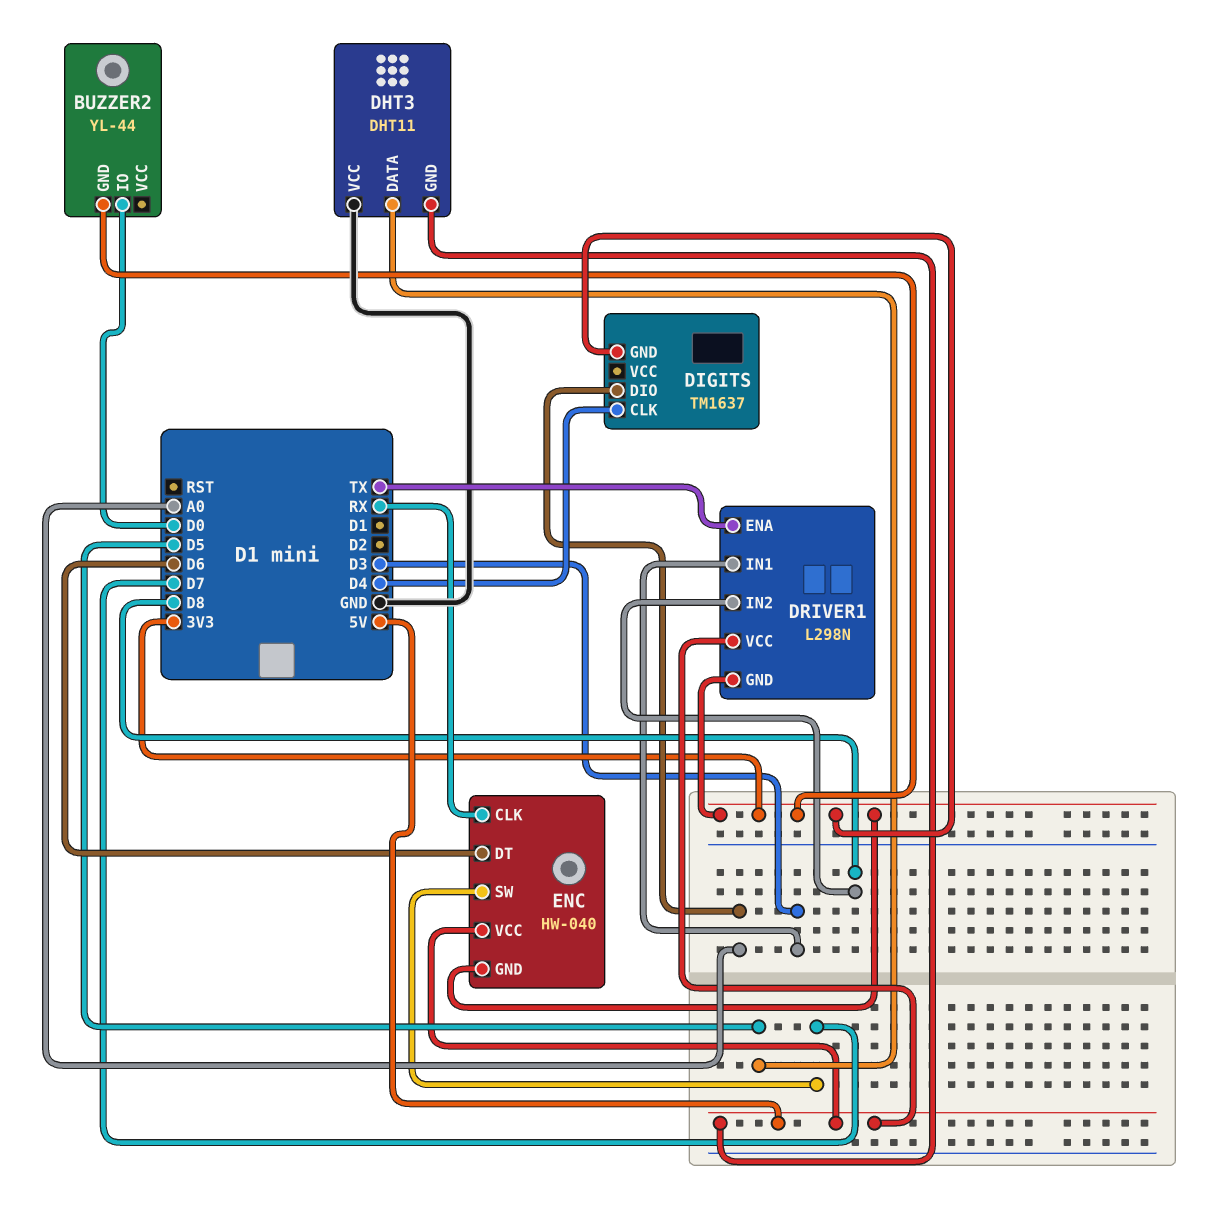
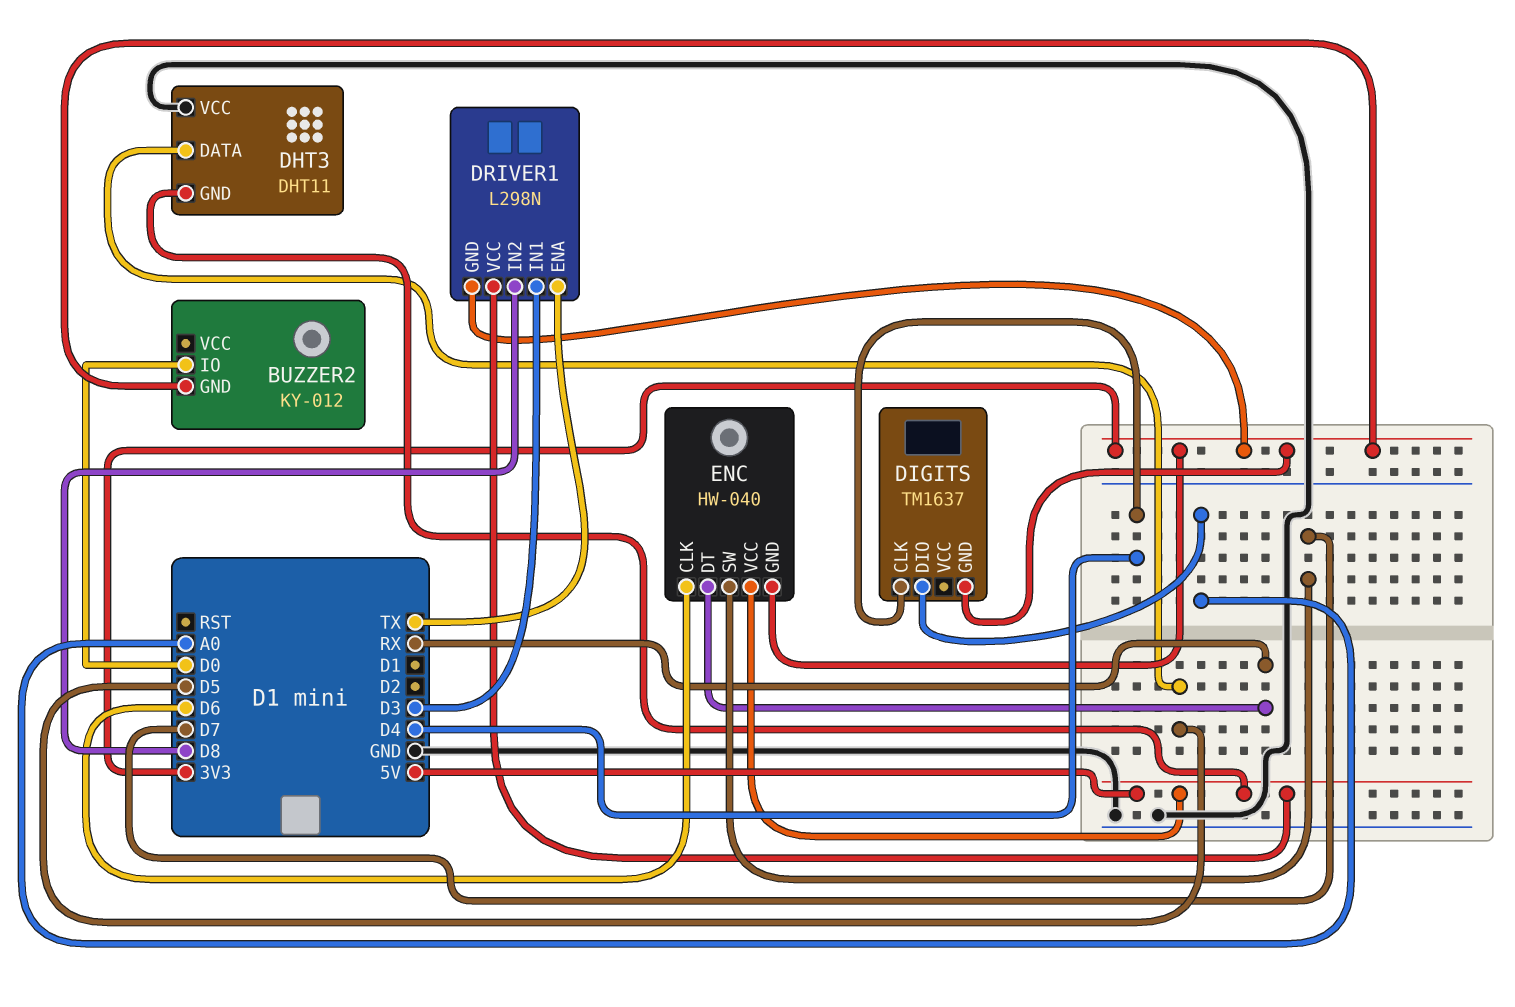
BUZZER2: YL-44 -> KY-012
ENC pin CLK: RX -> D6
ENC pin DT: D6 -> RX

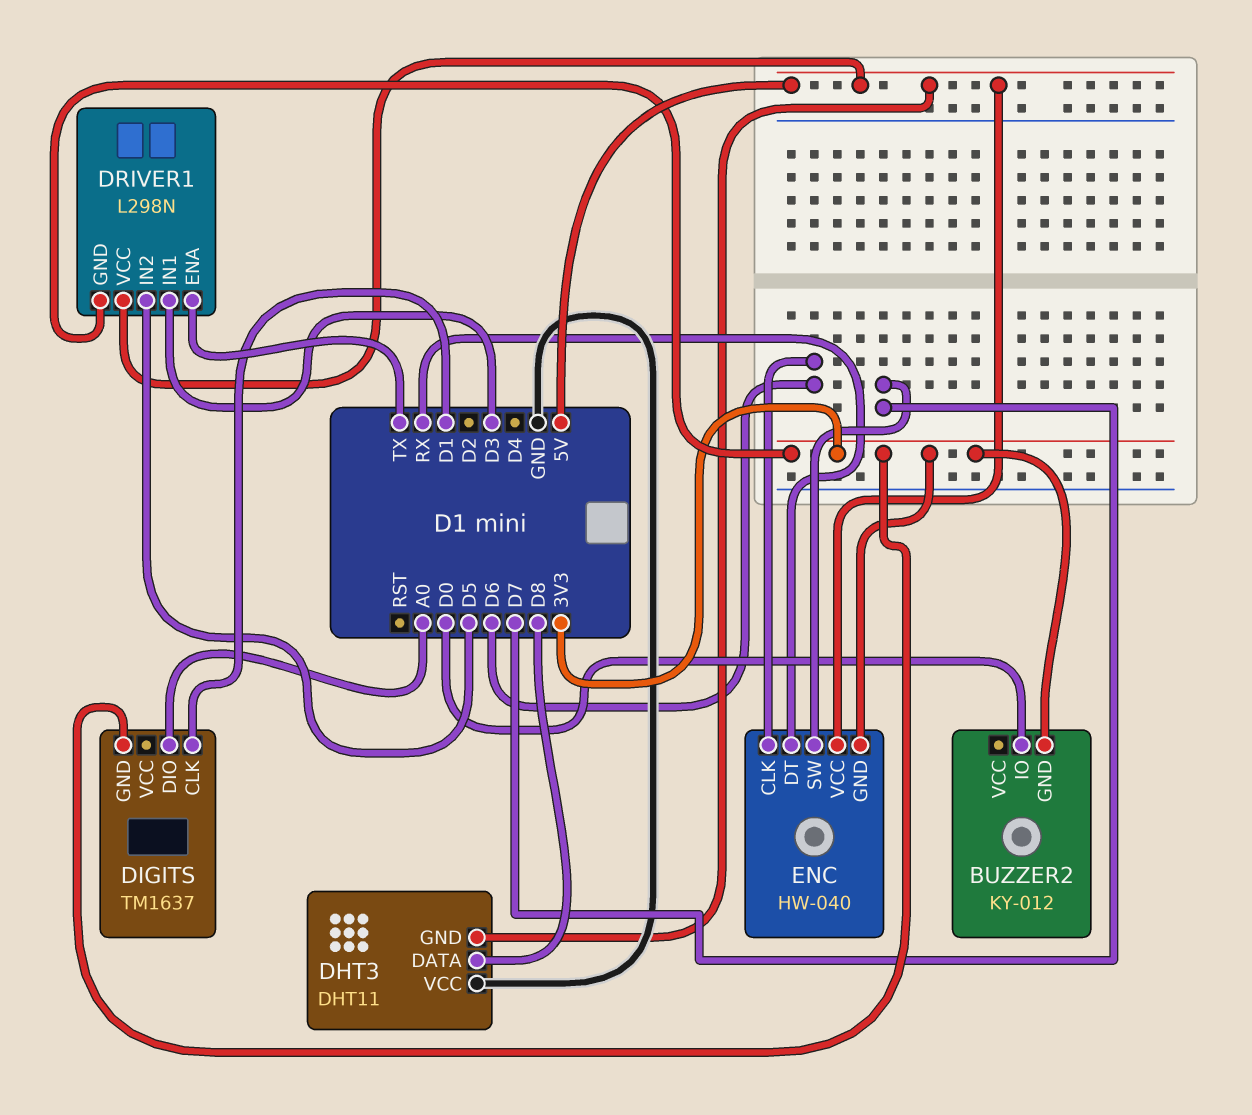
DHT3 pin DATA: D5 -> D8
DIGITS pin CLK: D4 -> D1
DRIVER1 pin IN2: D8 -> D5

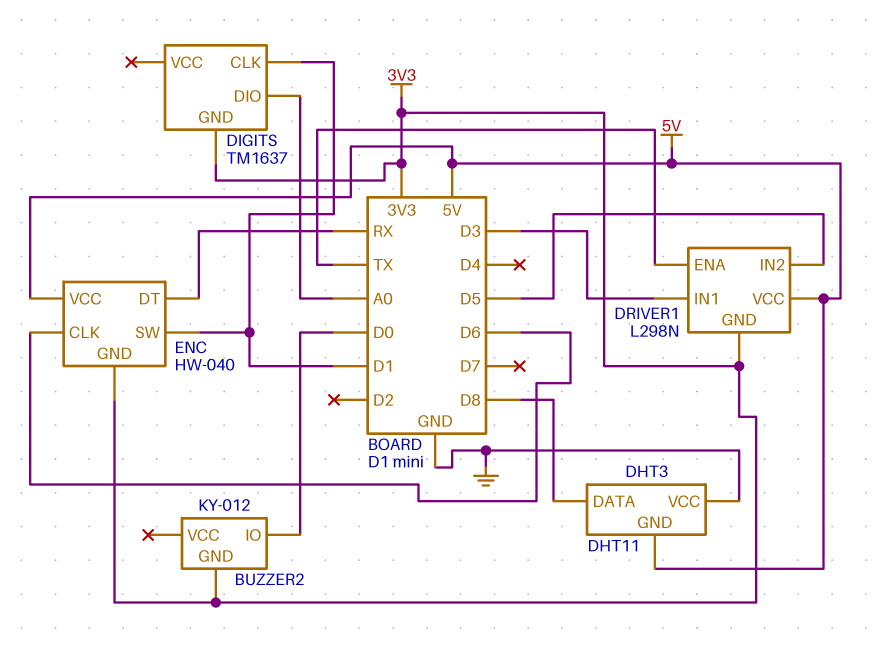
ENC pin SW: D7 -> D1

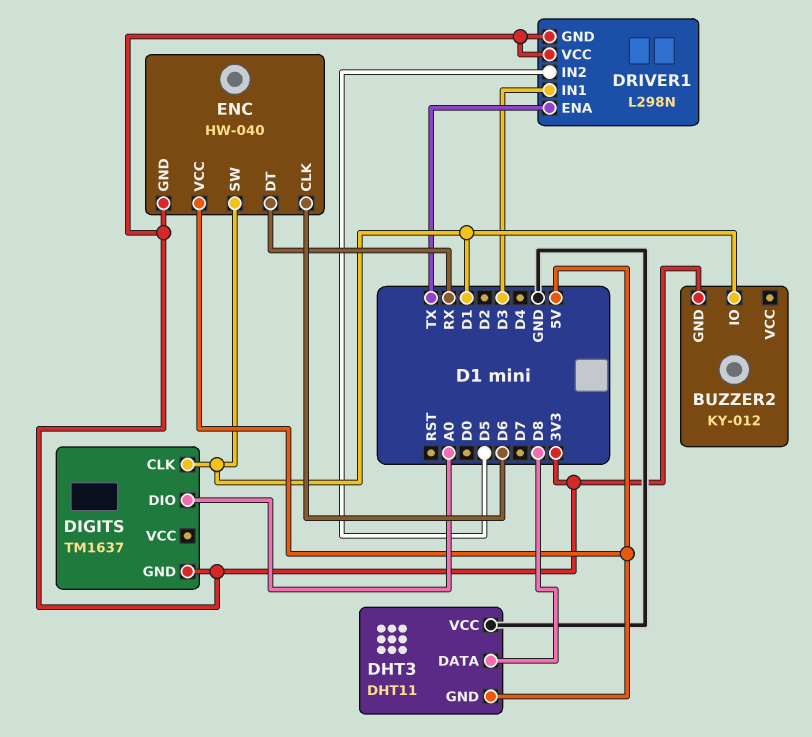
BUZZER2 pin IO: D0 -> D1
DRIVER1 pin VCC: 5V -> 3V3

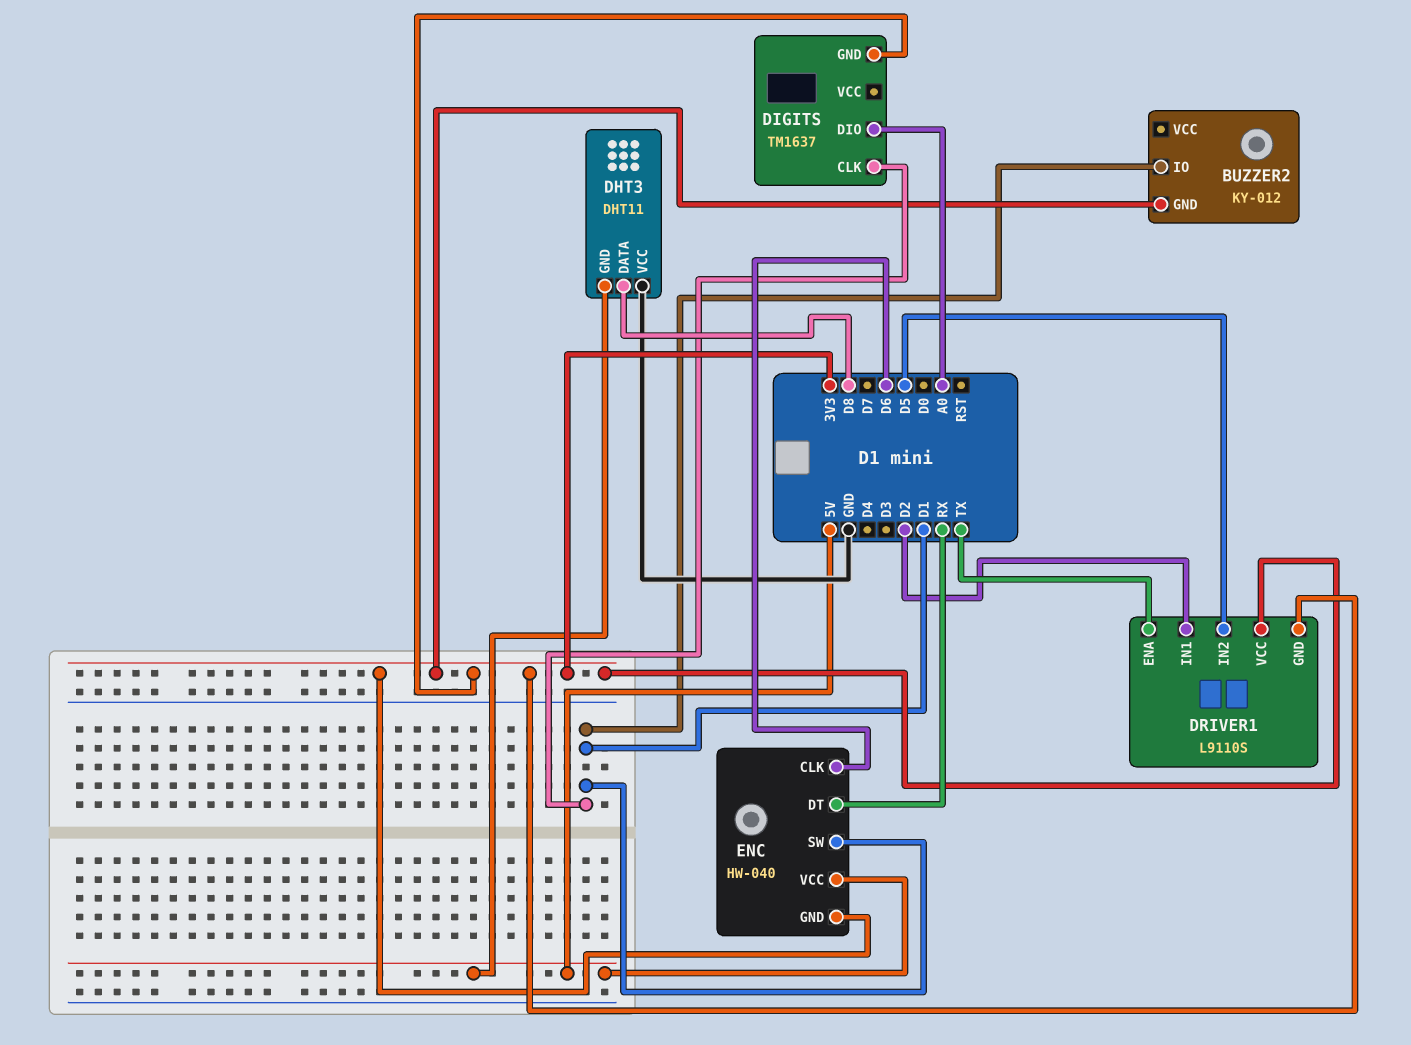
DRIVER1: L298N -> L9110S
DRIVER1 pin IN1: D3 -> D2

